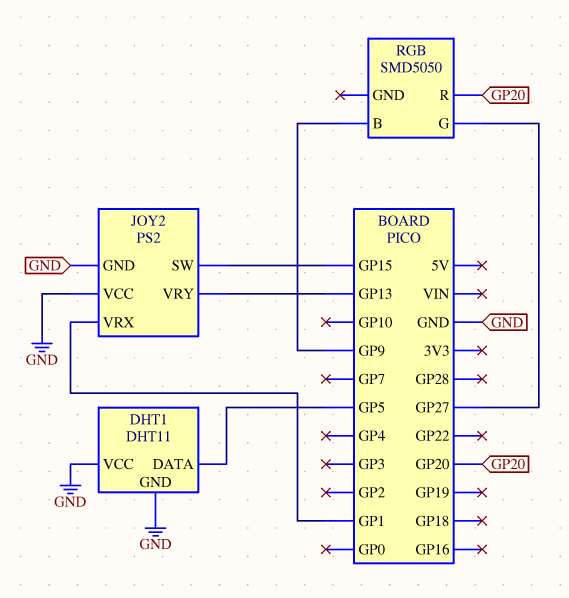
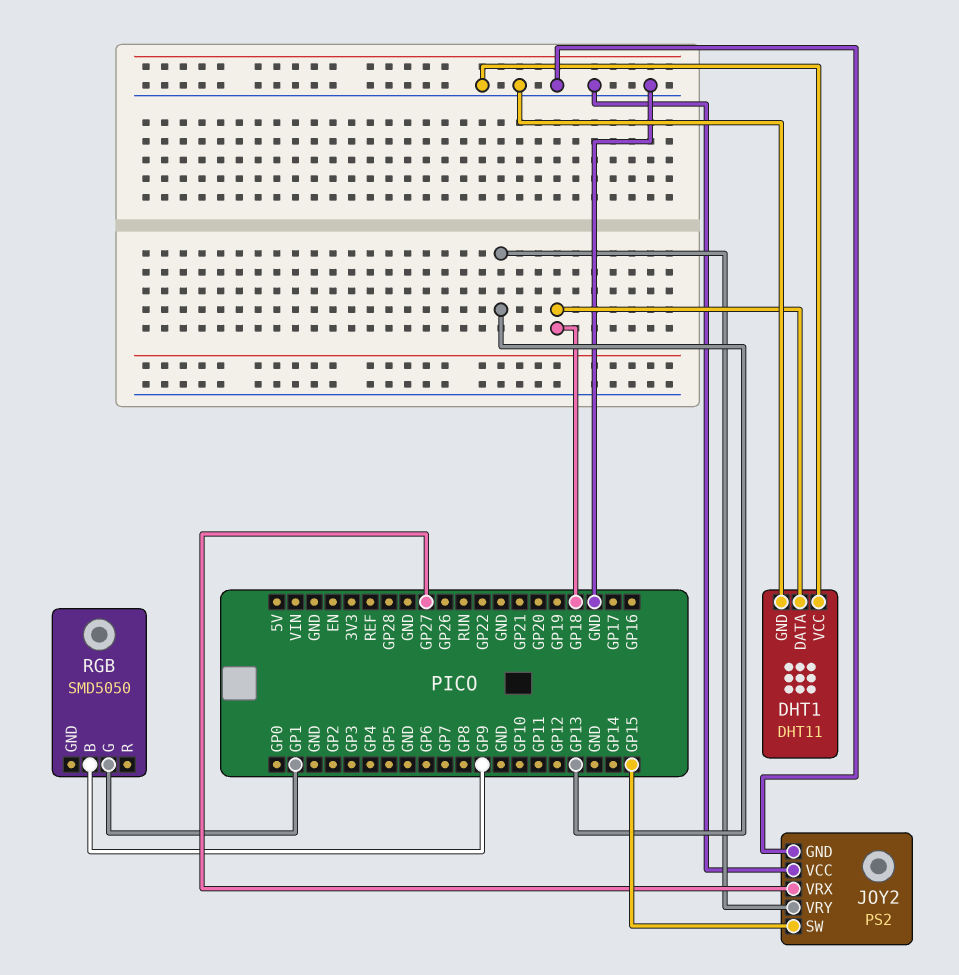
DHT1 pin DATA: GP5 -> GP18
JOY2 pin VRX: GP1 -> GP27
RGB pin G: GP27 -> GP1
RGB pin R: GP20 -> none

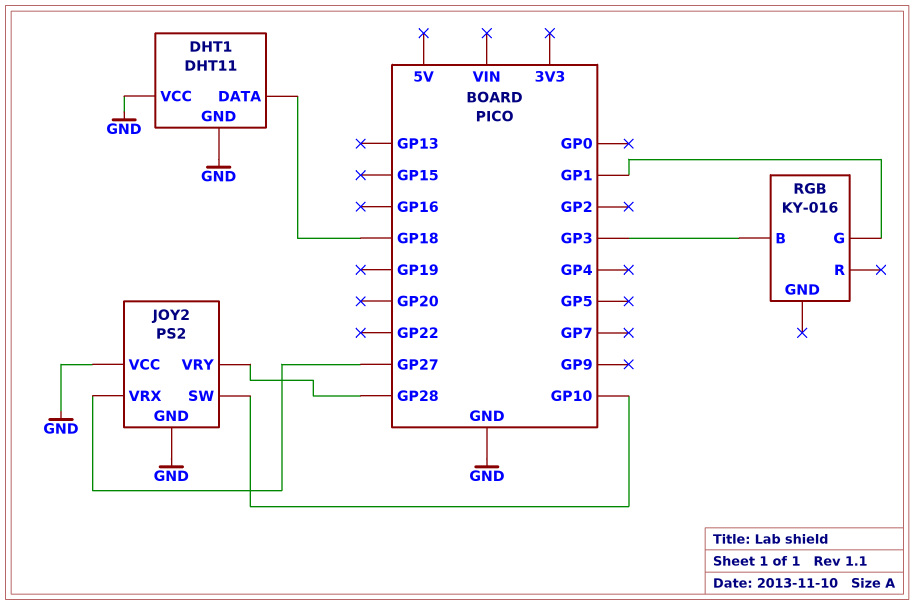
JOY2 pin SW: GP15 -> GP10
JOY2 pin VRY: GP13 -> GP28
RGB: SMD5050 -> KY-016
RGB pin B: GP9 -> GP3

